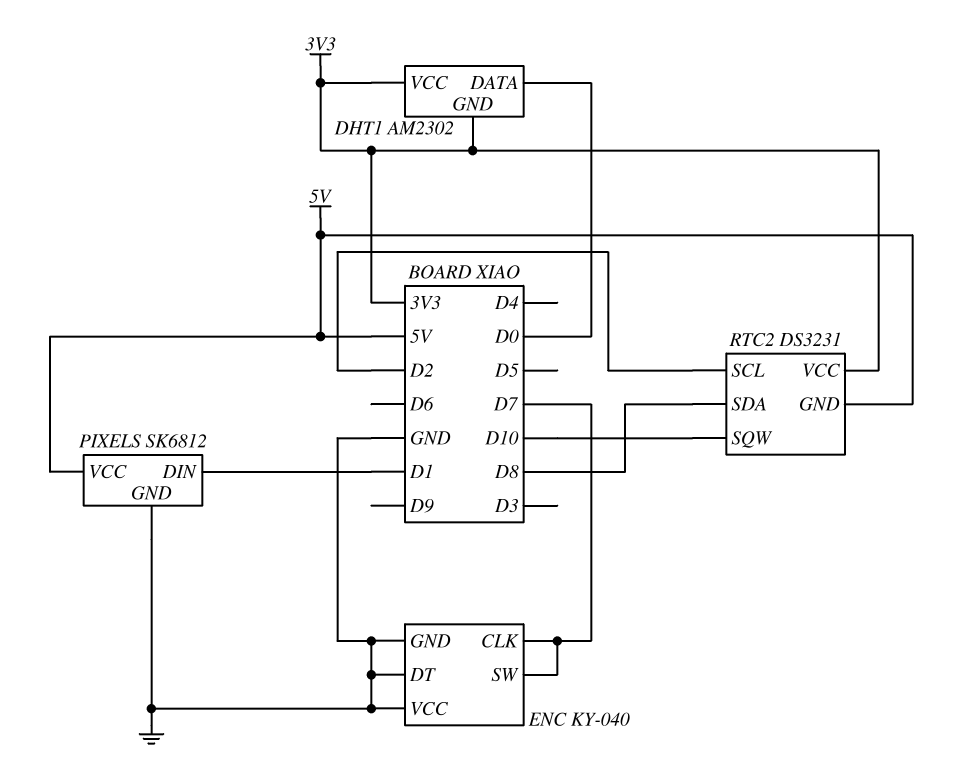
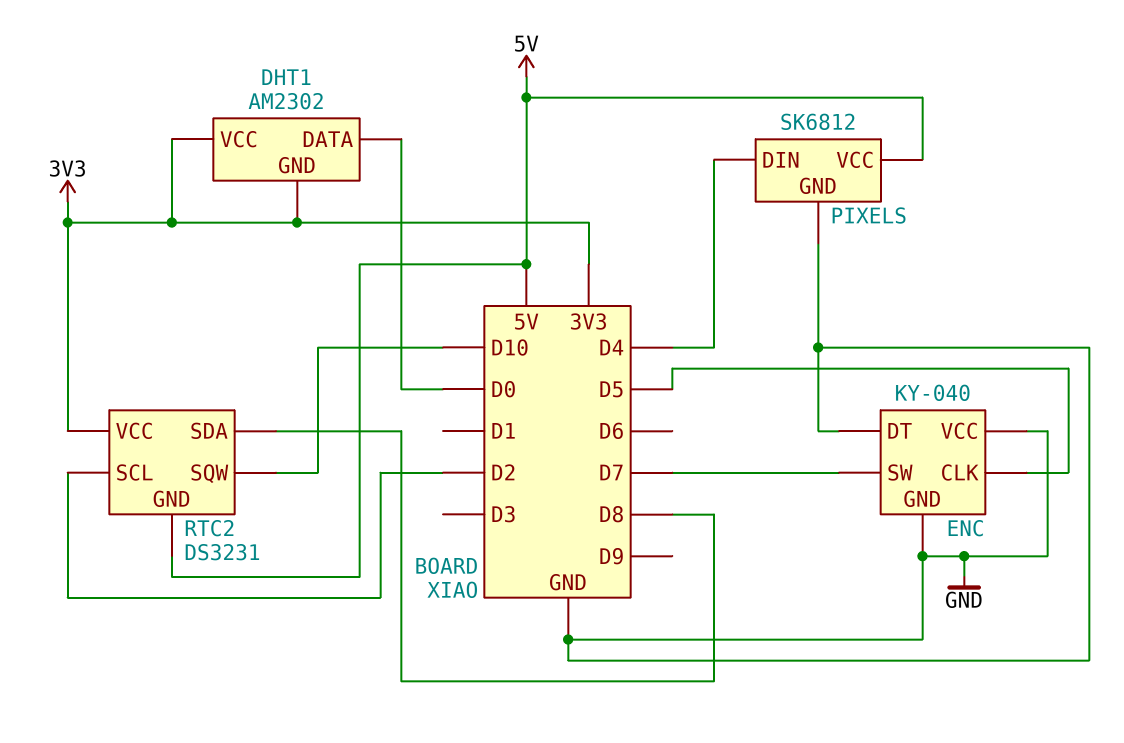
ENC pin CLK: D7 -> D5
PIXELS pin DIN: D1 -> D4

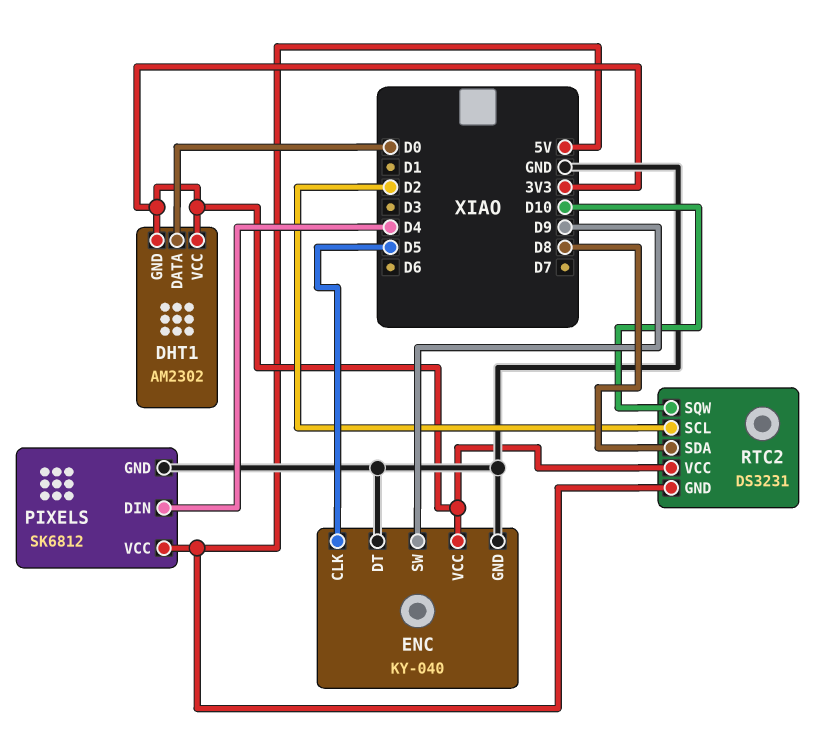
ENC pin SW: D7 -> D9
ENC pin VCC: GND -> 3V3

